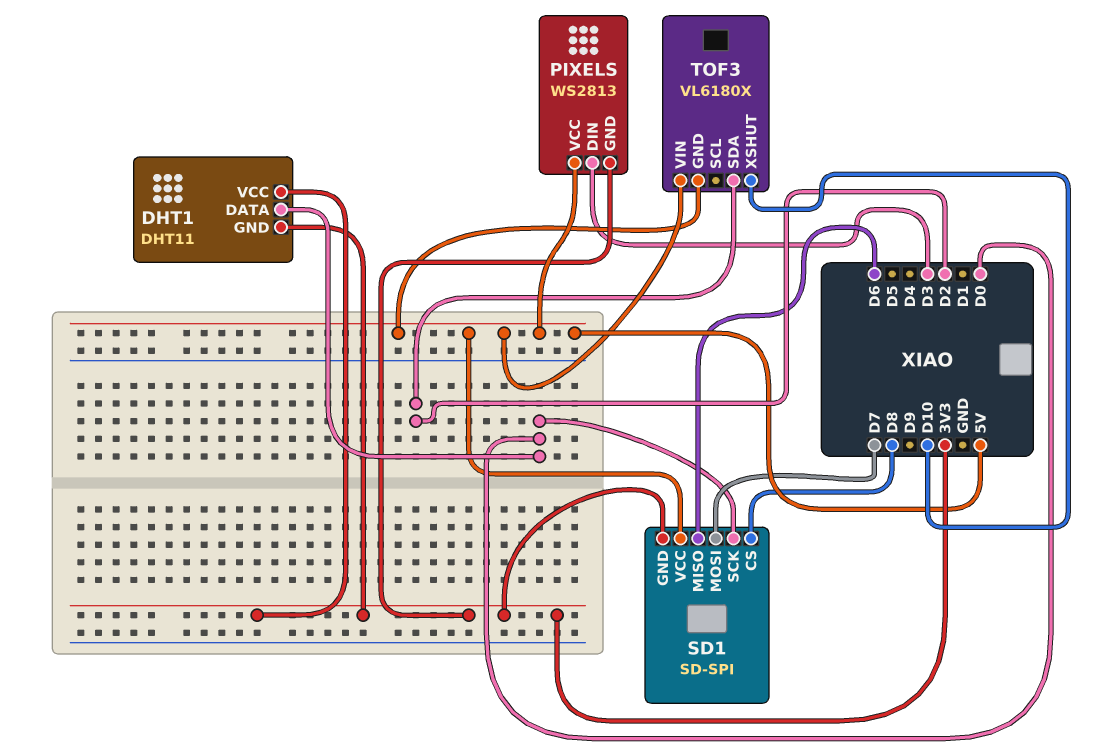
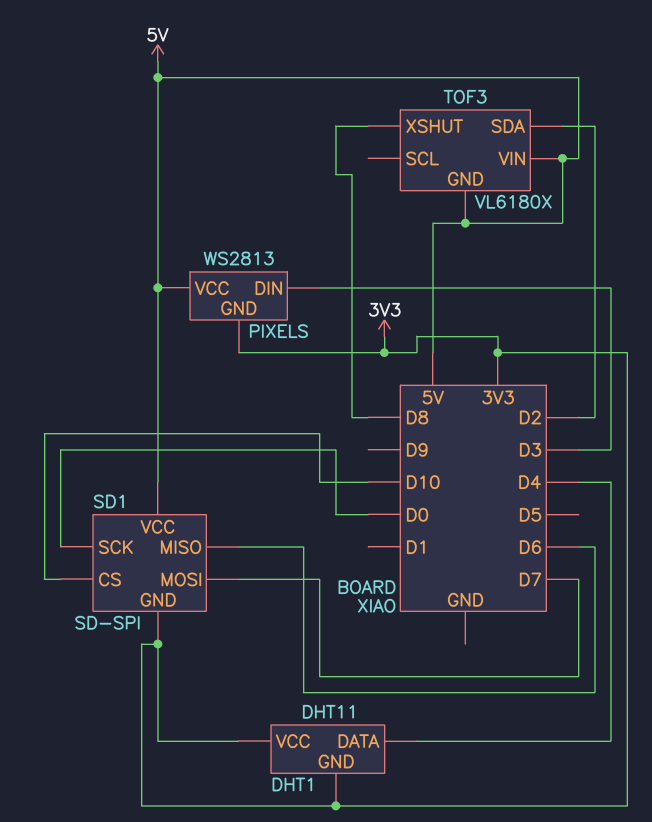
DHT1 pin DATA: D0 -> D4
SD1 pin CS: D8 -> D10
TOF3 pin XSHUT: D10 -> D8

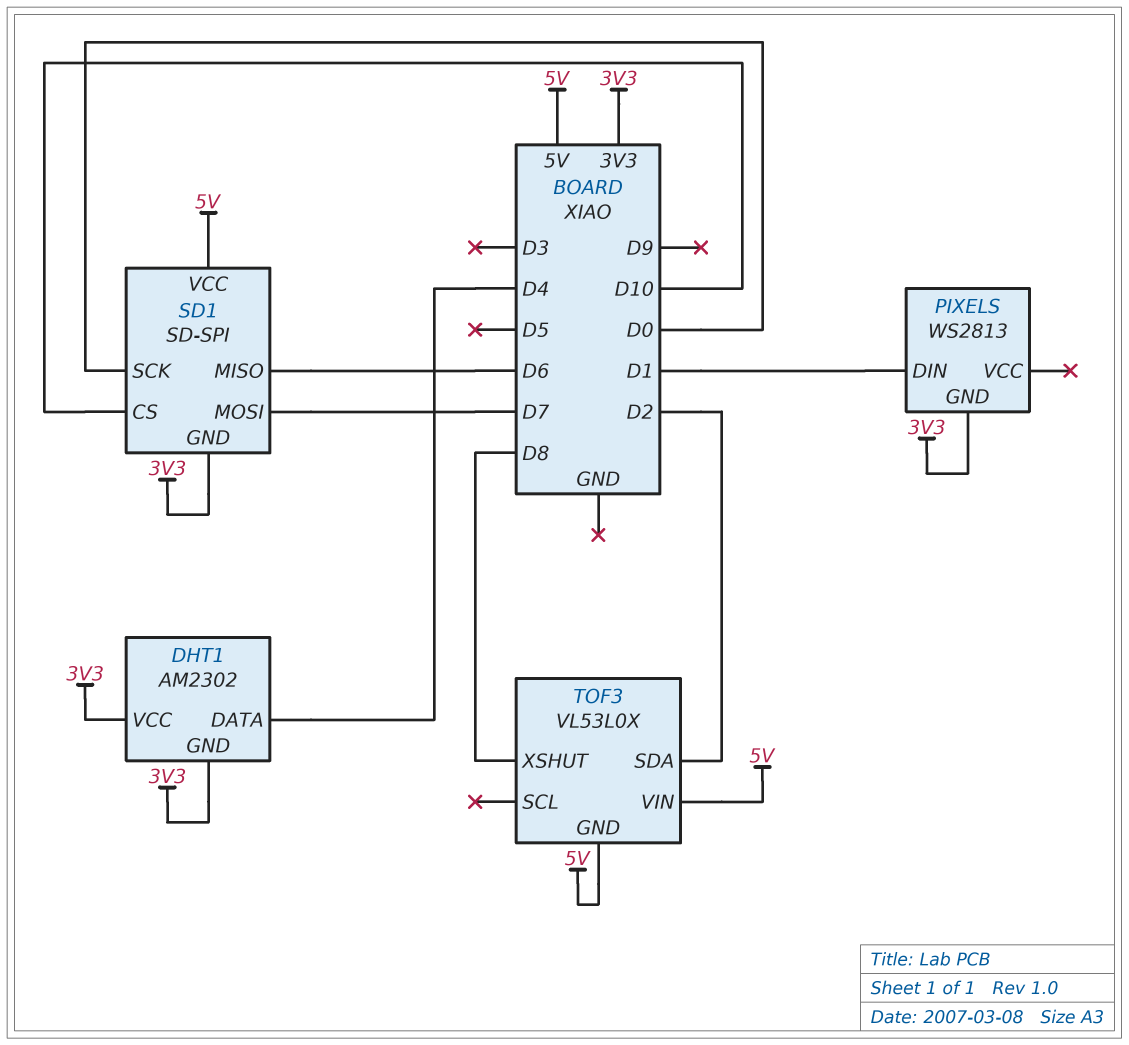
DHT1: DHT11 -> AM2302
PIXELS pin DIN: D3 -> D1
PIXELS pin VCC: 5V -> none
TOF3: VL6180X -> VL53L0X

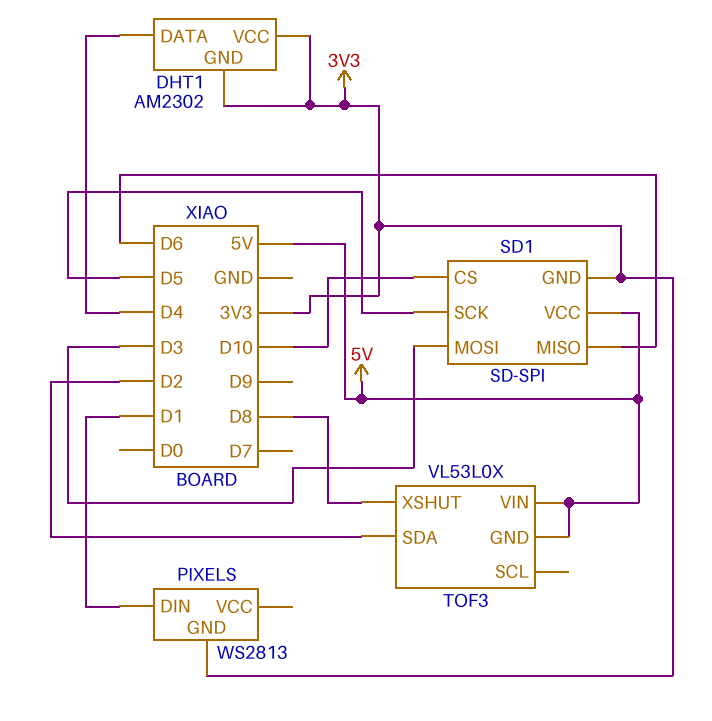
SD1 pin MOSI: D7 -> D3
SD1 pin SCK: D0 -> D5

